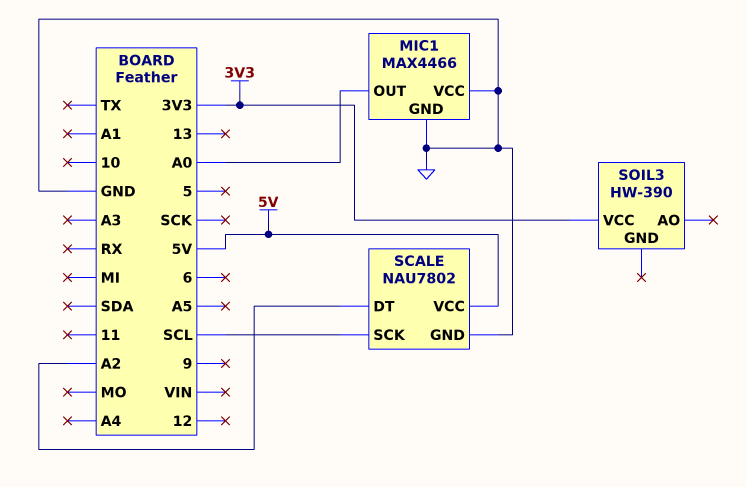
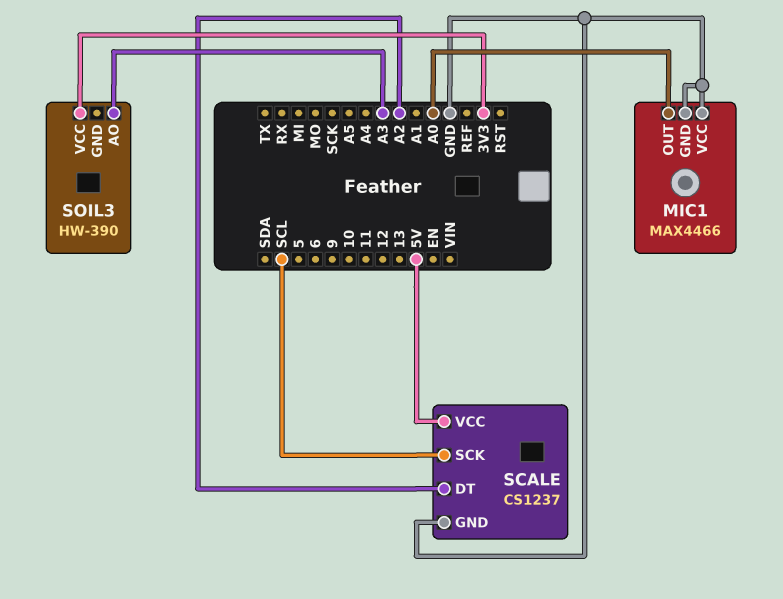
SCALE: NAU7802 -> CS1237
SOIL3 pin AO: none -> A3

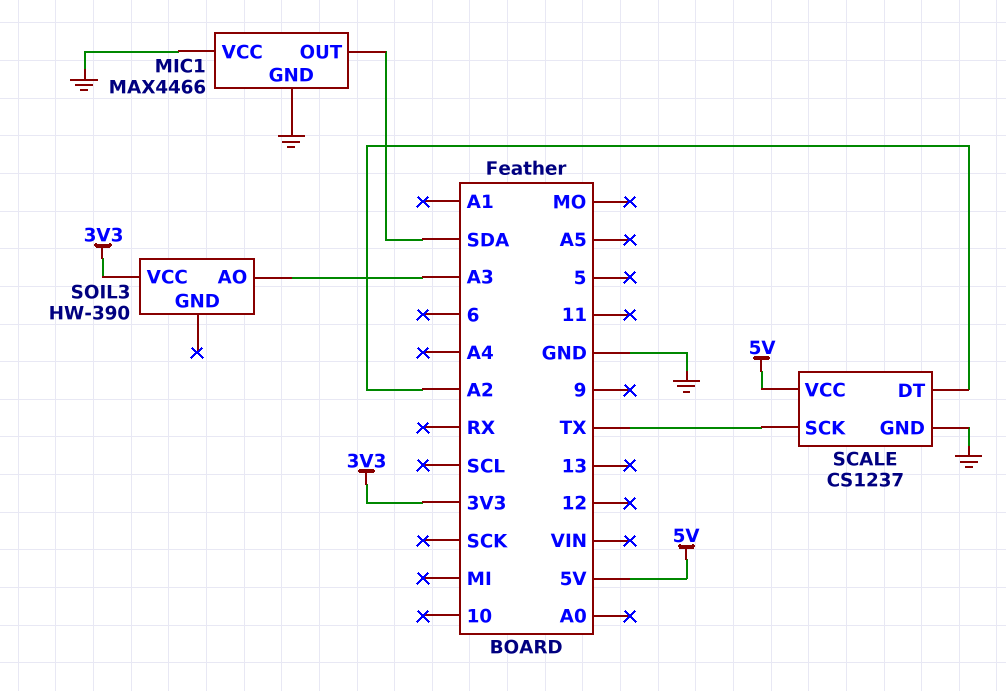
MIC1 pin OUT: A0 -> SDA
SCALE pin SCK: SCL -> TX

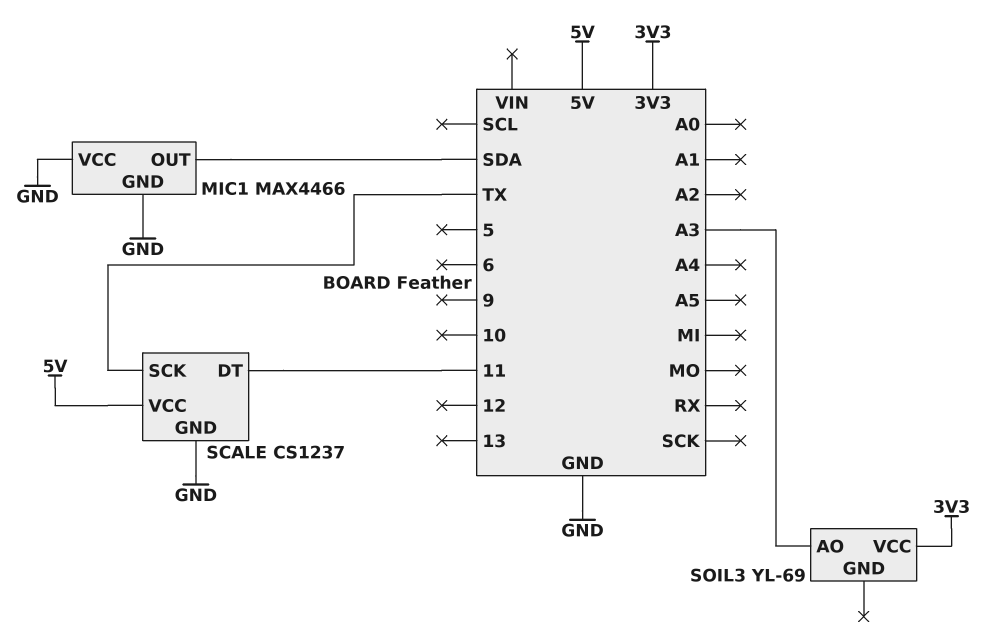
SCALE pin DT: A2 -> 11
SOIL3: HW-390 -> YL-69

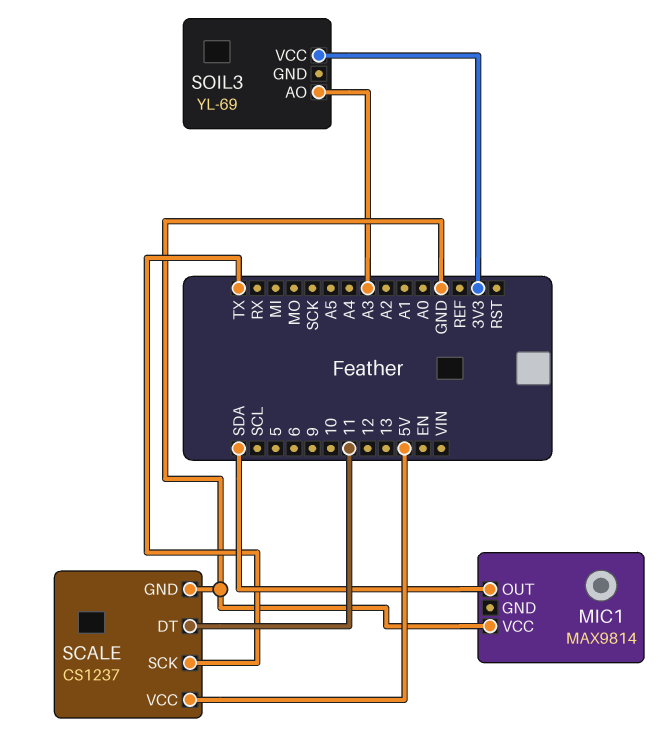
MIC1: MAX4466 -> MAX9814
MIC1 pin GND: GND -> none

